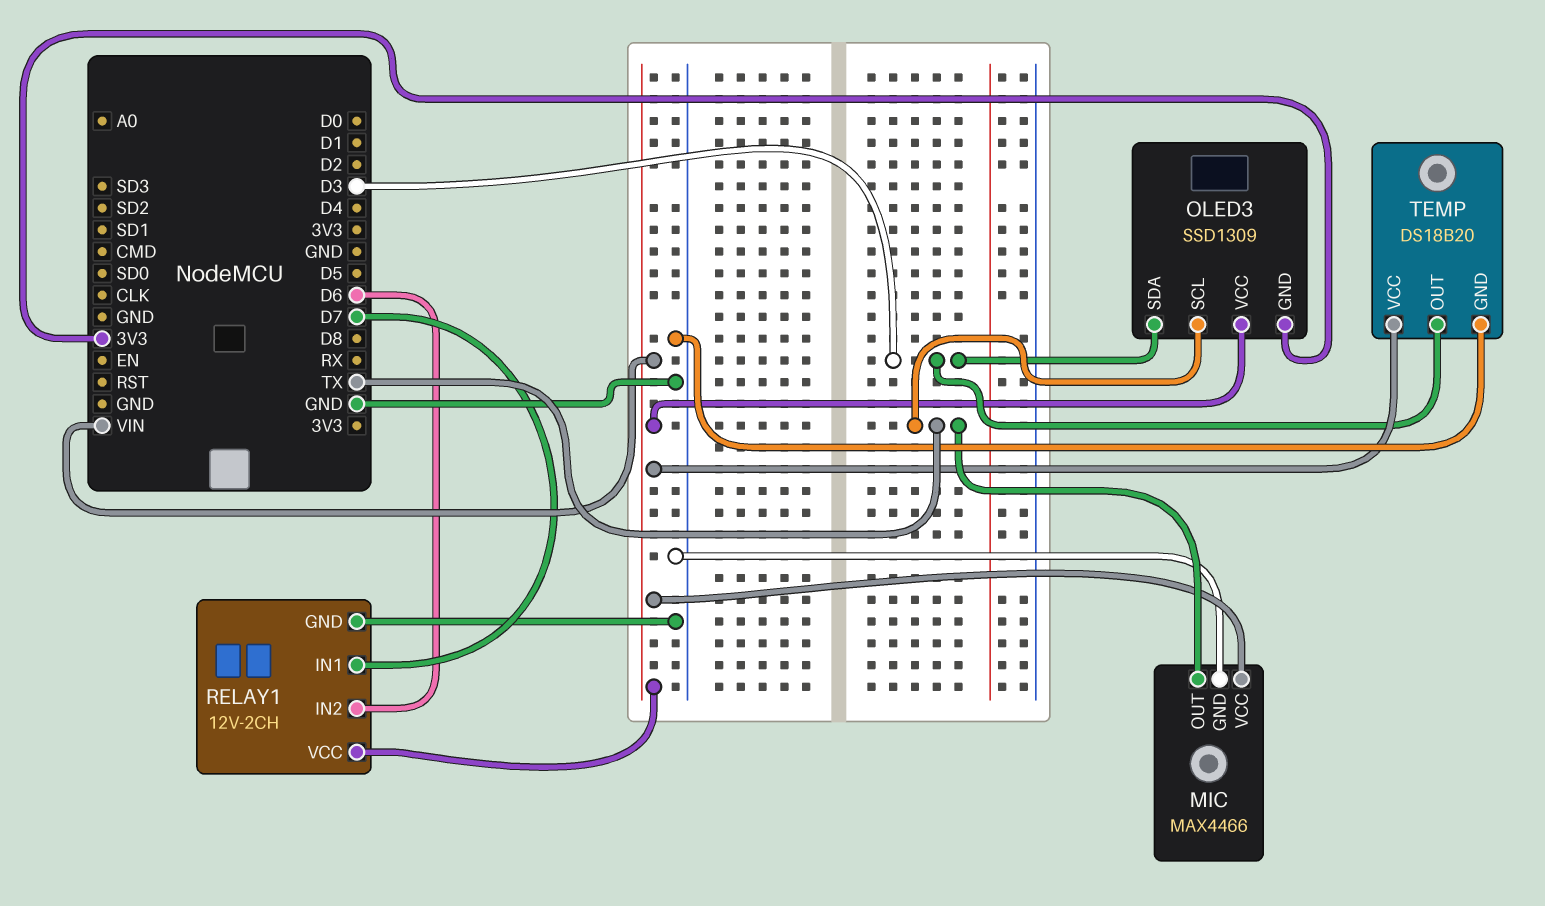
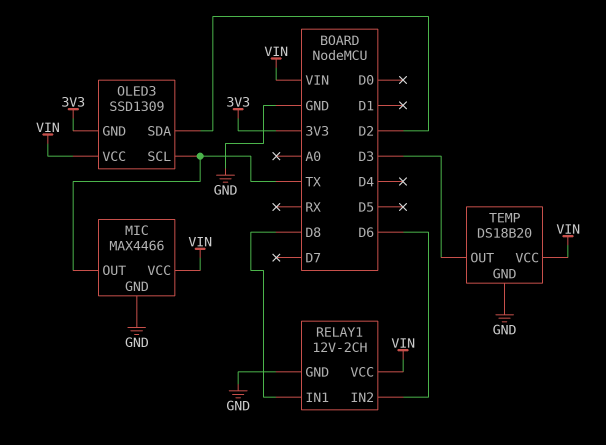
OLED3 pin SDA: D3 -> D2
RELAY1 pin IN1: D7 -> D8

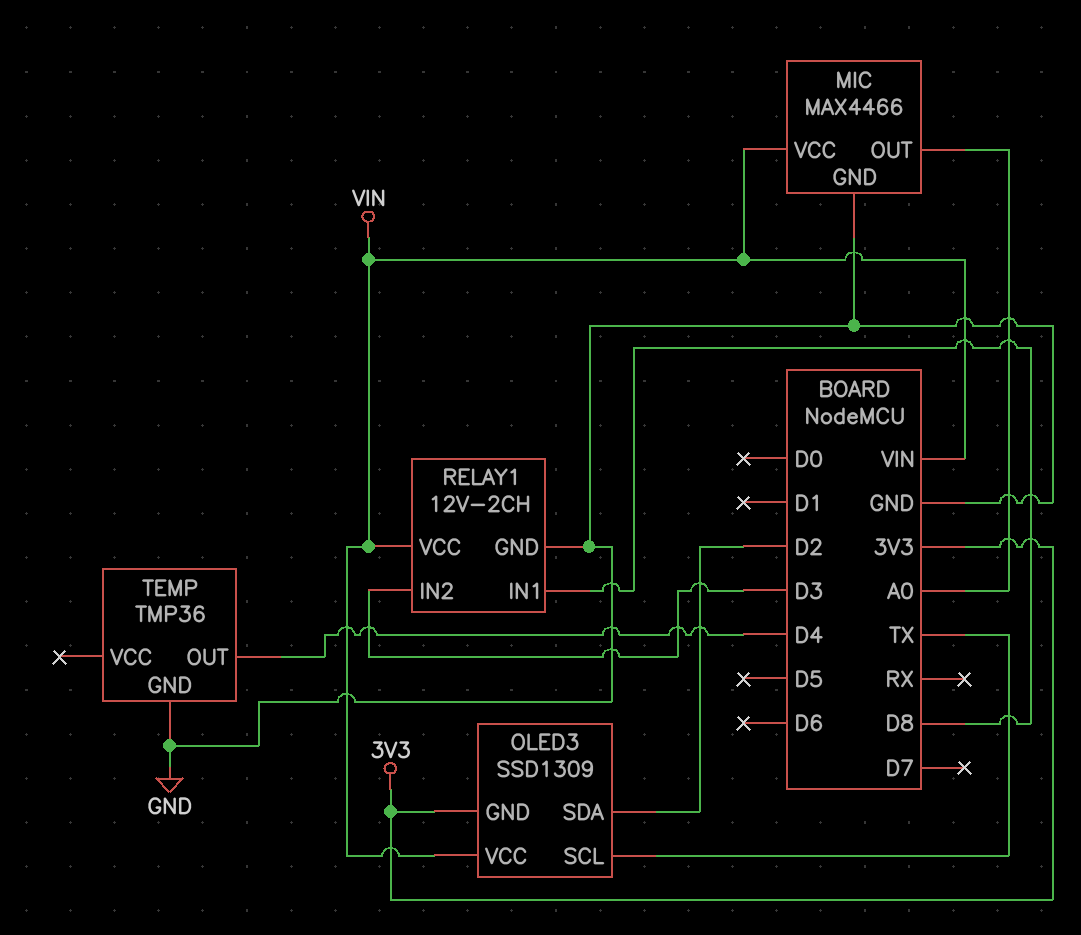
MIC pin OUT: TX -> A0
RELAY1 pin IN2: D6 -> D3
TEMP: DS18B20 -> TMP36
TEMP pin OUT: D3 -> D4
TEMP pin VCC: VIN -> none

